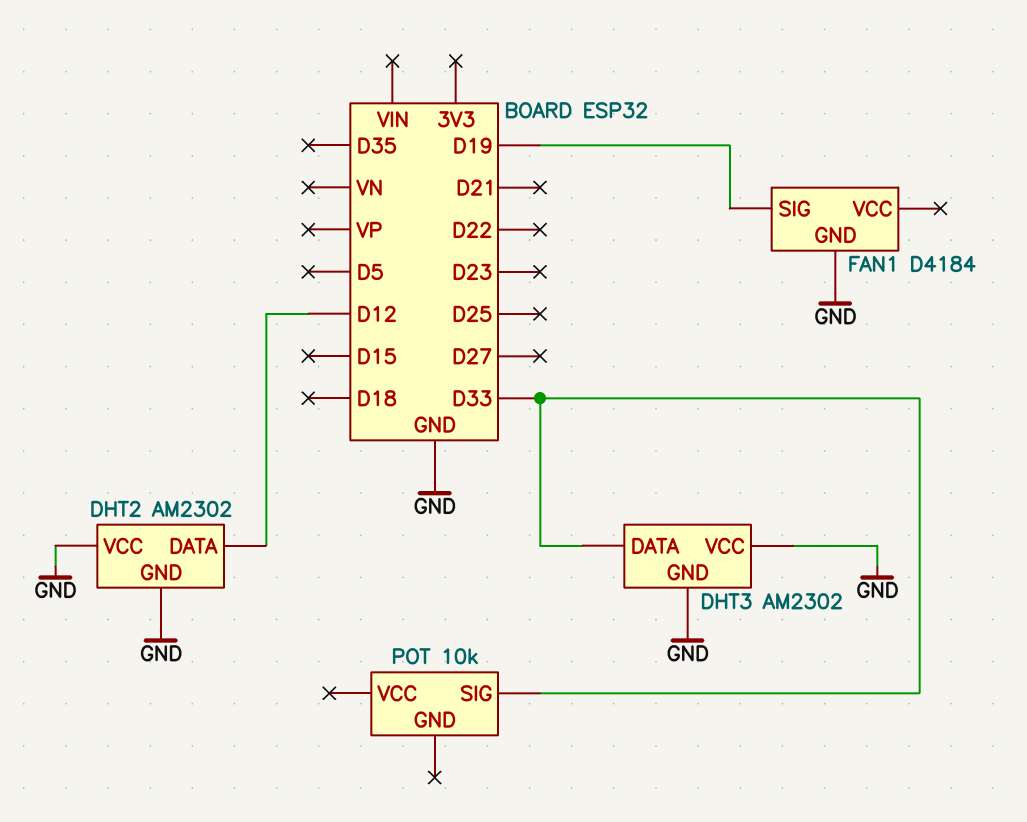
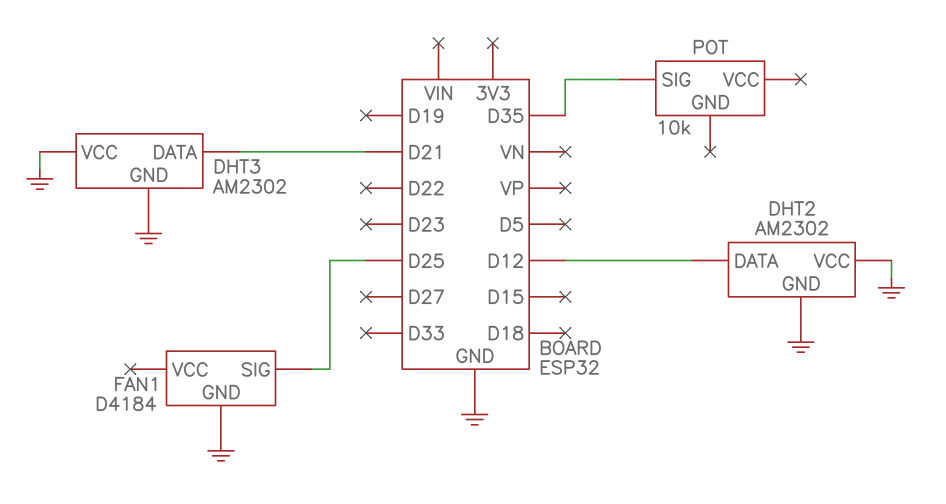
DHT3 pin DATA: D33 -> D21
FAN1 pin SIG: D19 -> D25
POT pin SIG: D33 -> D35

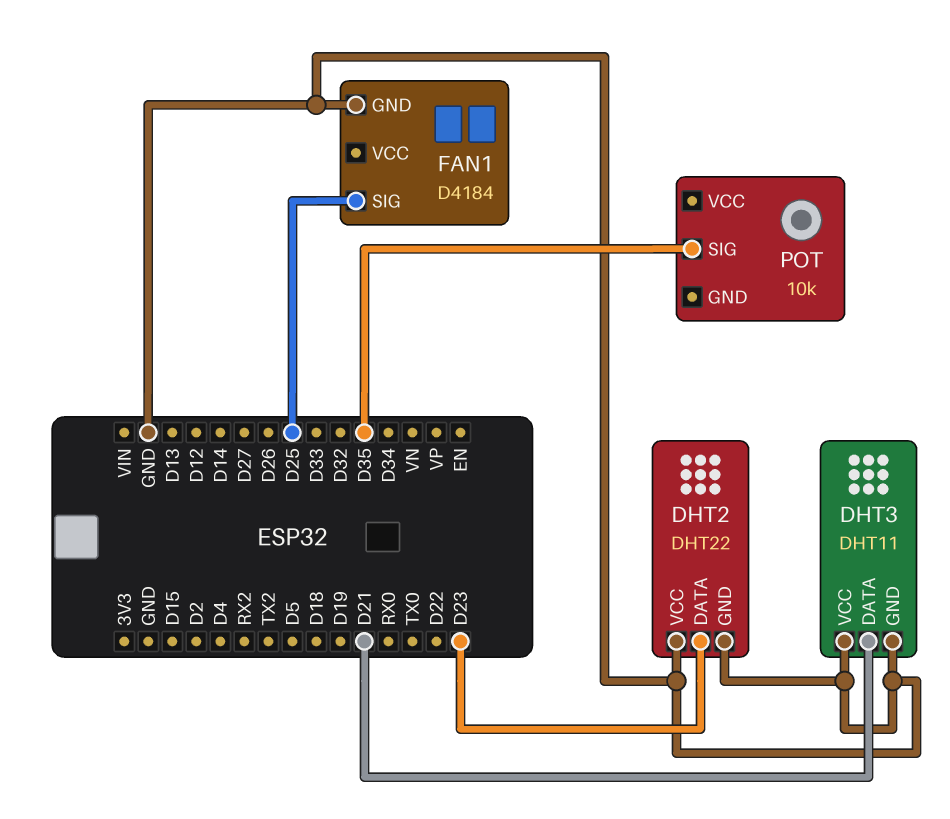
DHT2: AM2302 -> DHT22
DHT2 pin DATA: D12 -> D23
DHT3: AM2302 -> DHT11

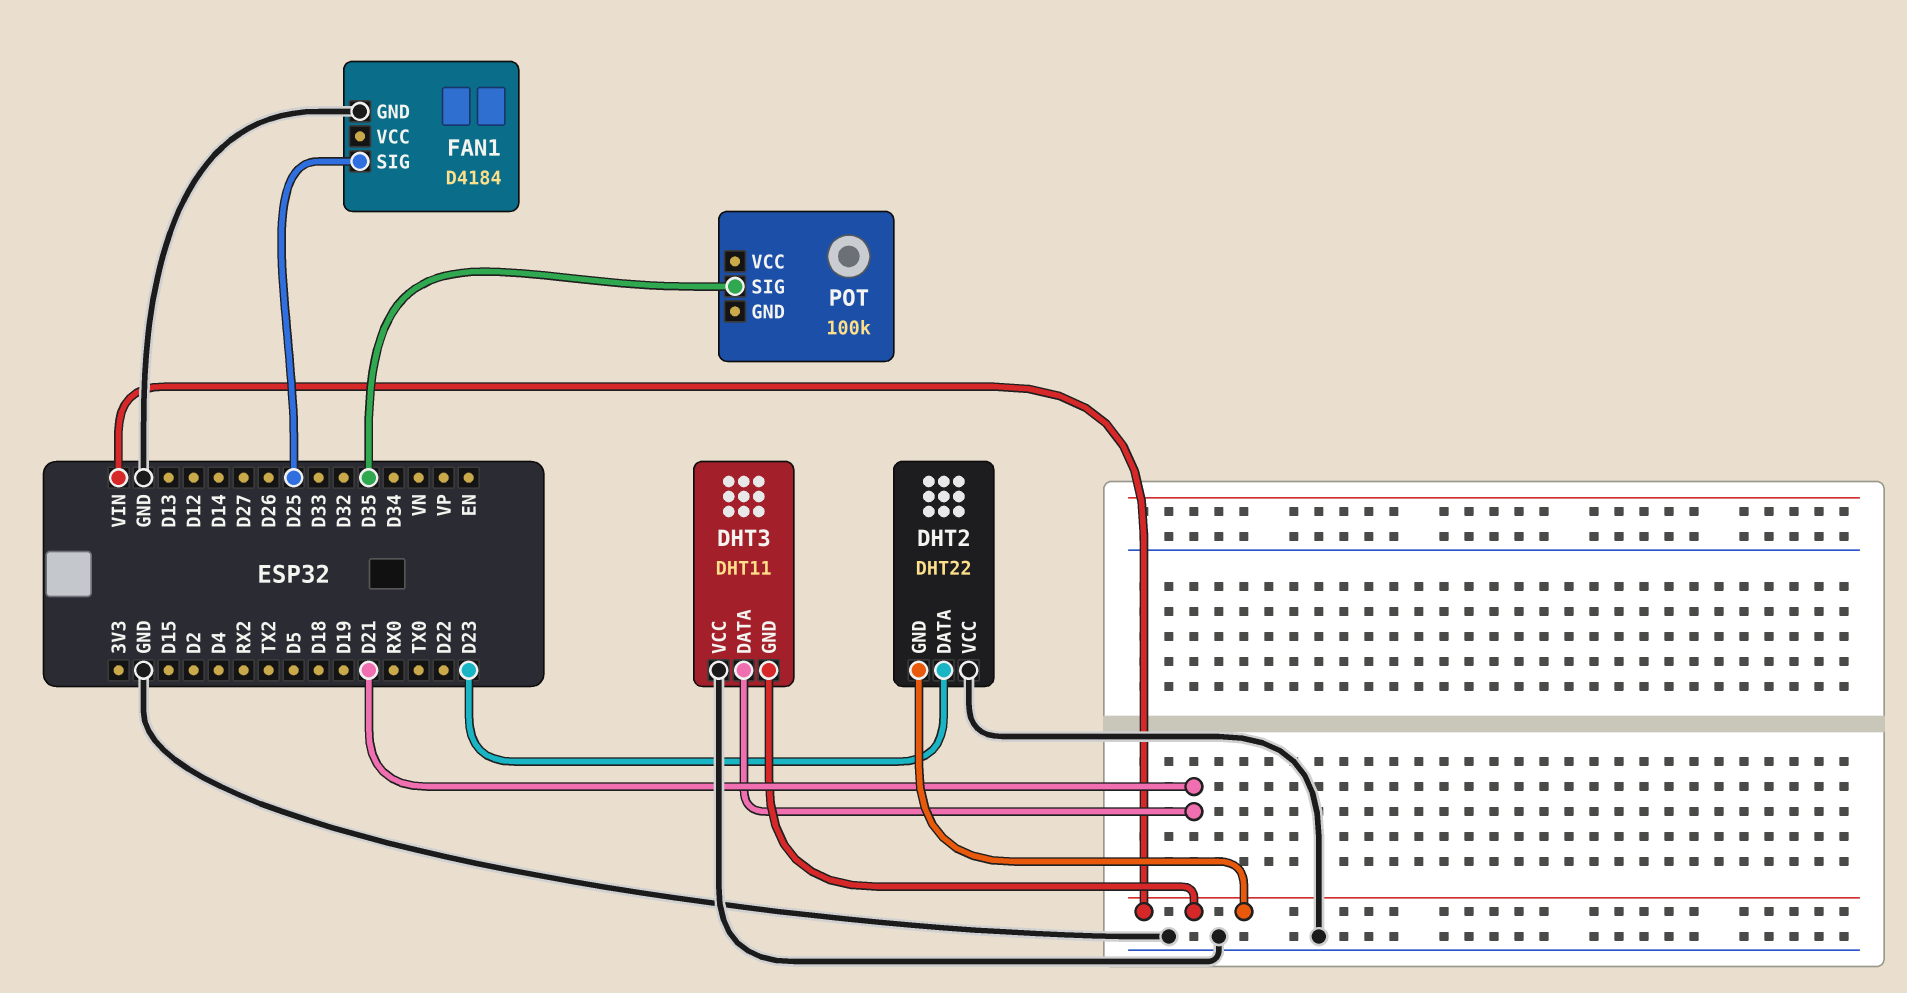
DHT2 pin GND: GND -> VIN
DHT3 pin GND: GND -> VIN
POT: 10k -> 100k

